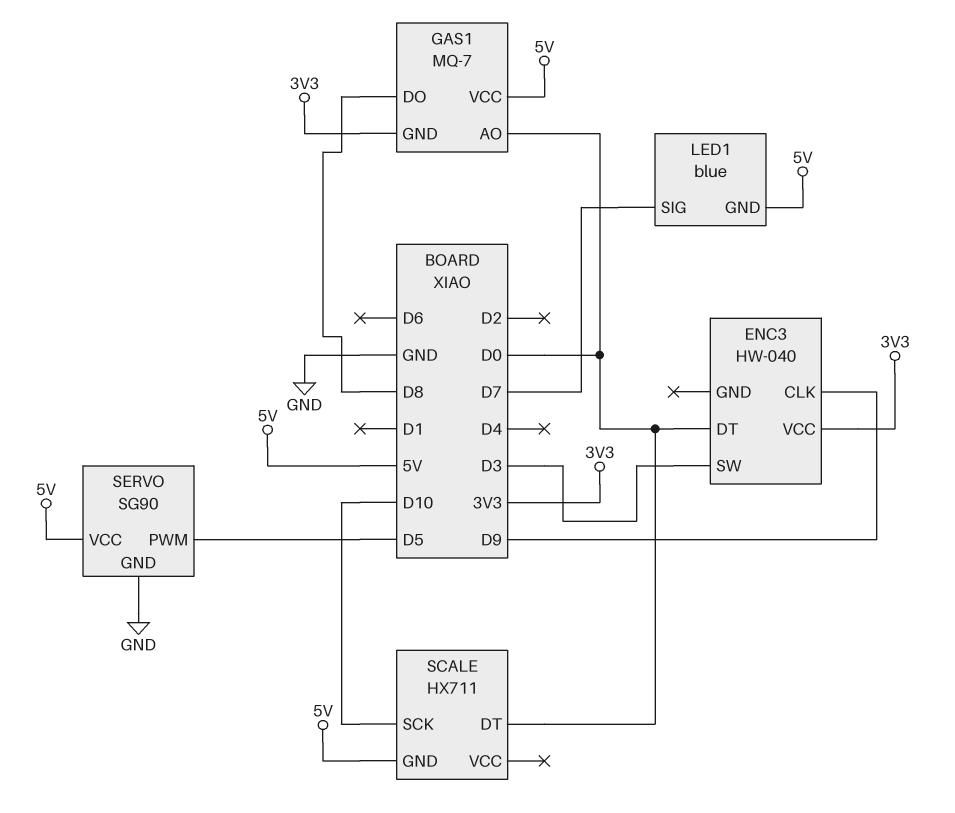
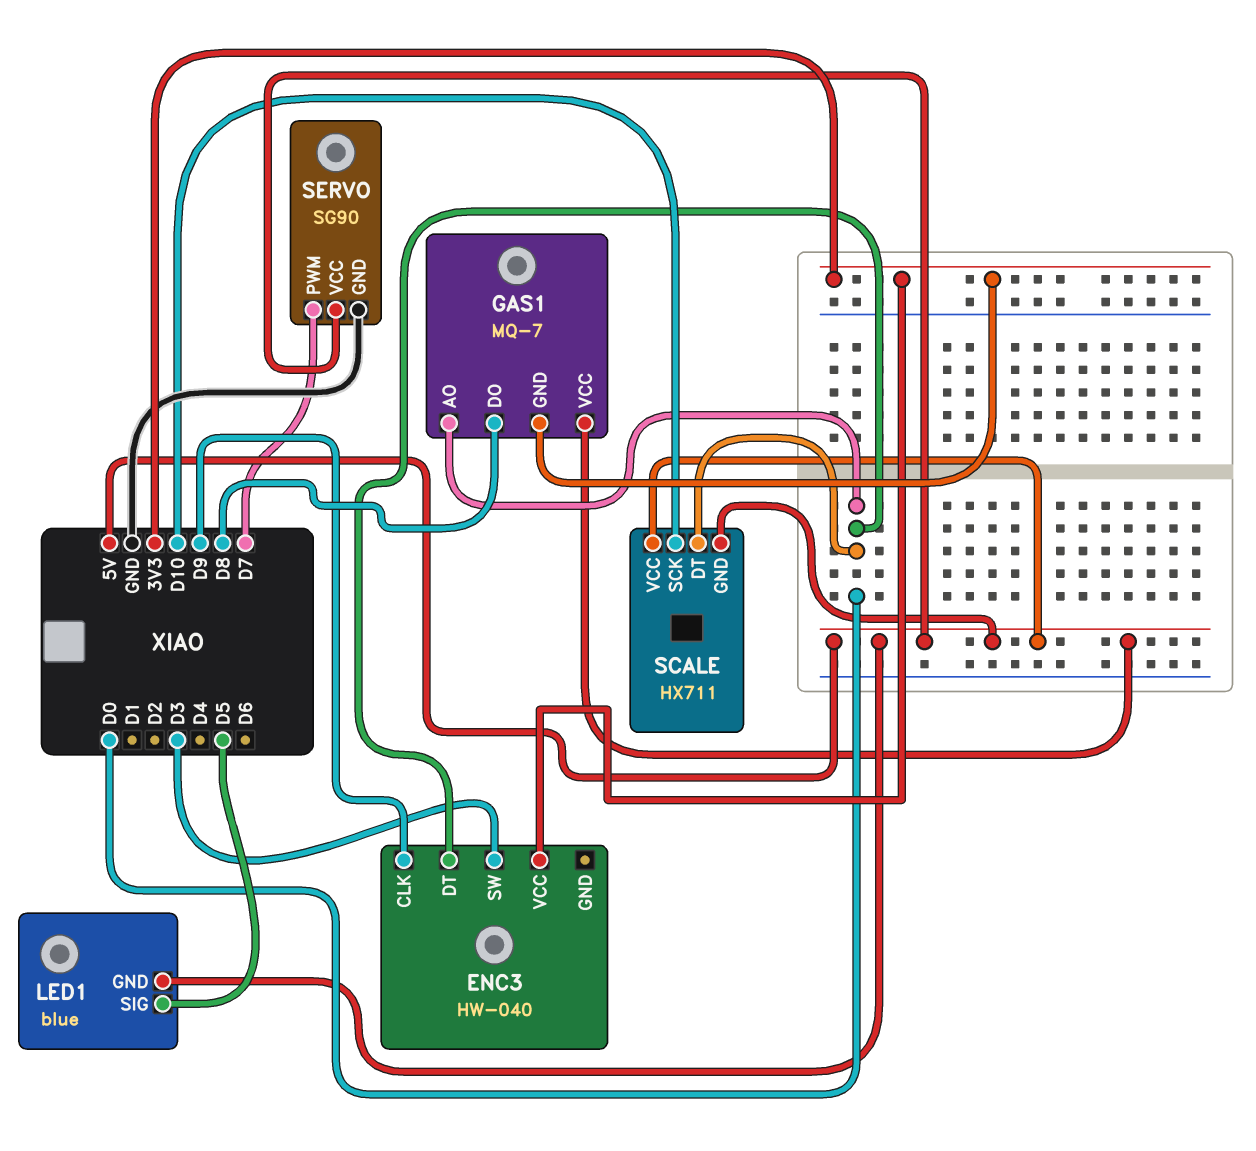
LED1 pin SIG: D7 -> D5
SCALE pin VCC: none -> 5V
SERVO pin PWM: D5 -> D7

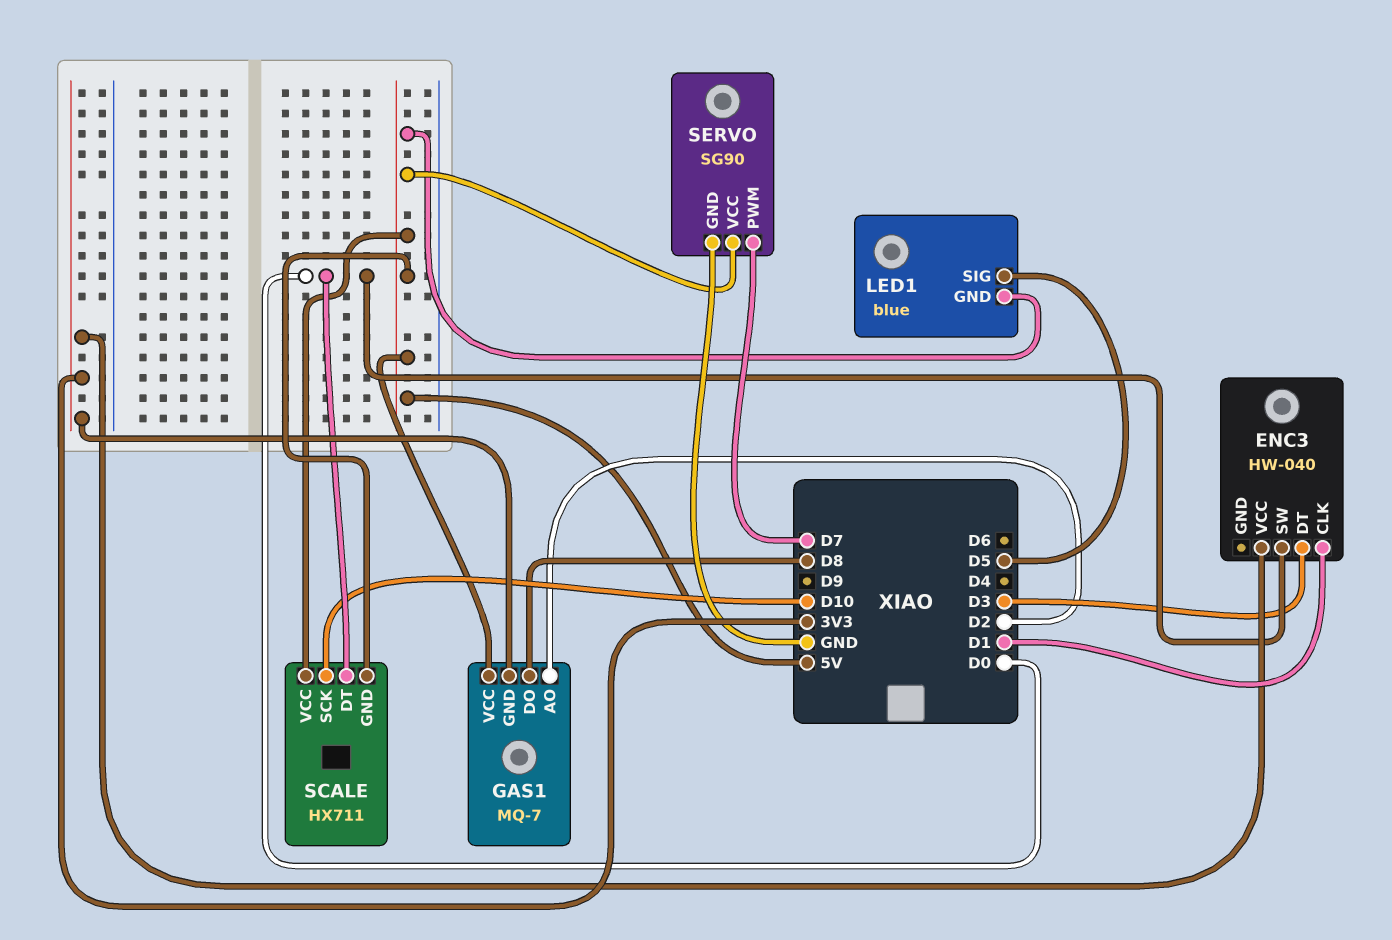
ENC3 pin CLK: D9 -> D1
ENC3 pin DT: D0 -> D3
ENC3 pin SW: D3 -> D0
GAS1 pin AO: D0 -> D2

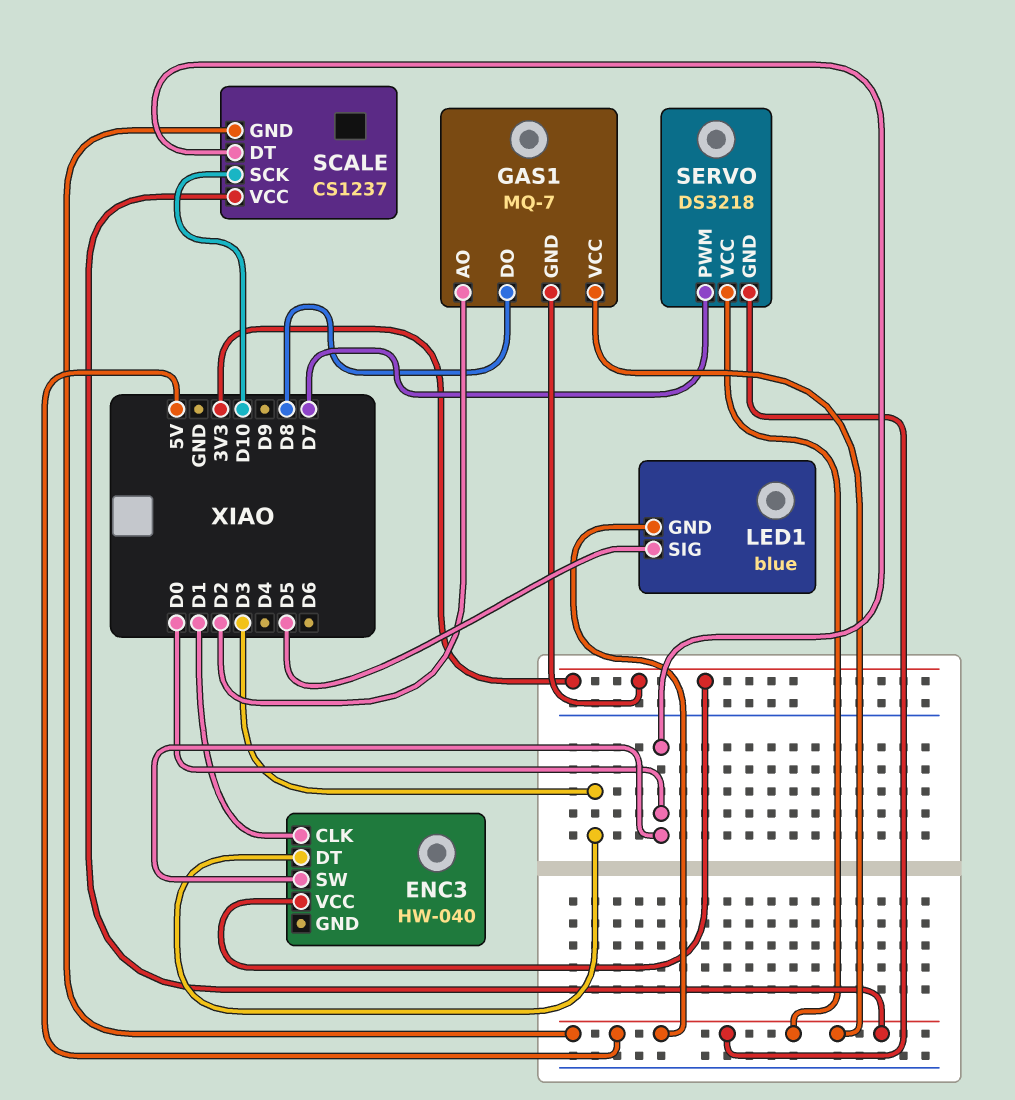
SCALE: HX711 -> CS1237
SERVO: SG90 -> DS3218
SERVO pin GND: GND -> 5V

